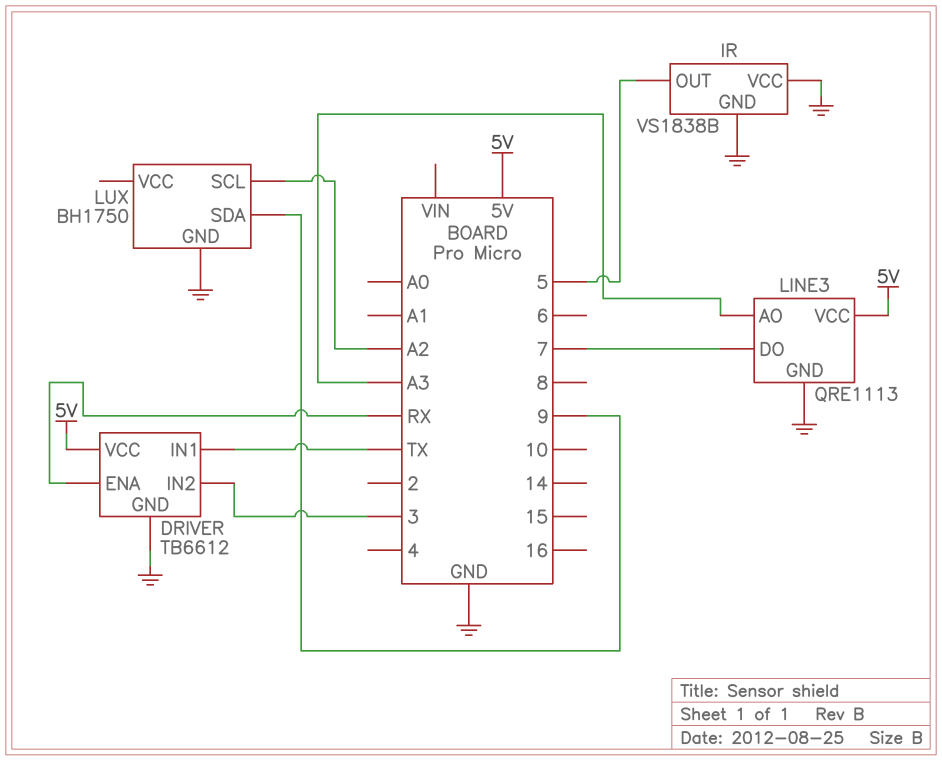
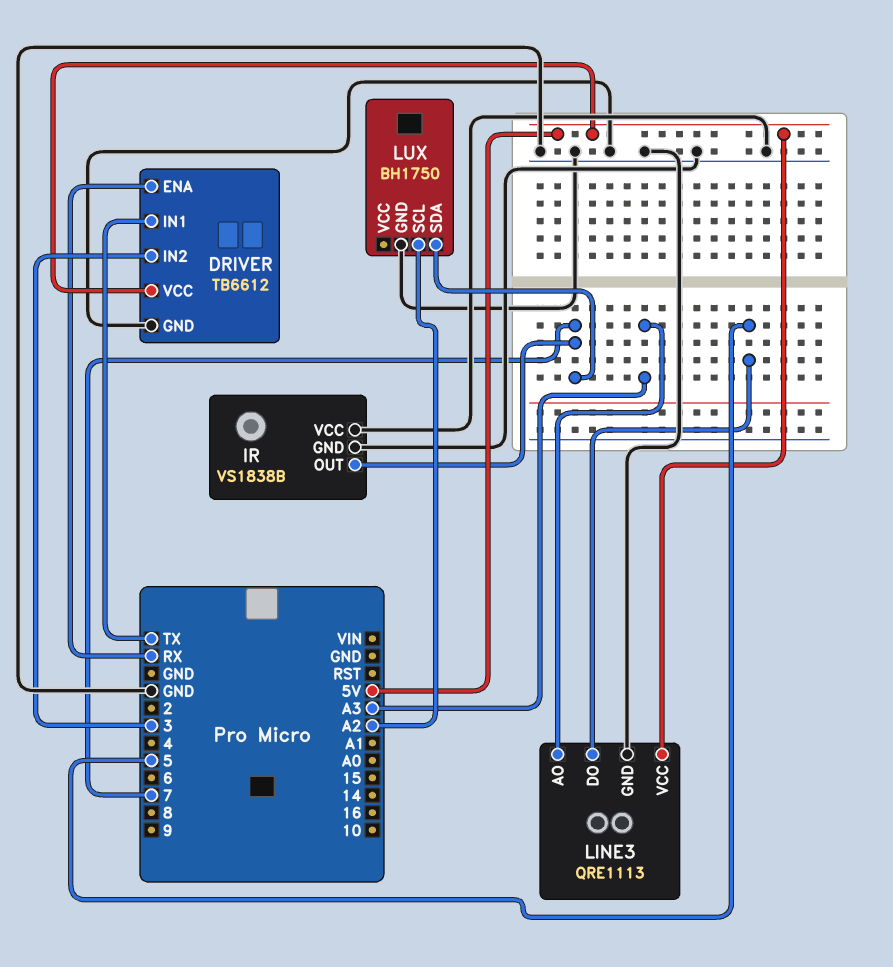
IR pin OUT: 5 -> 7
LINE3 pin DO: 7 -> 5
LUX pin SDA: 9 -> 7

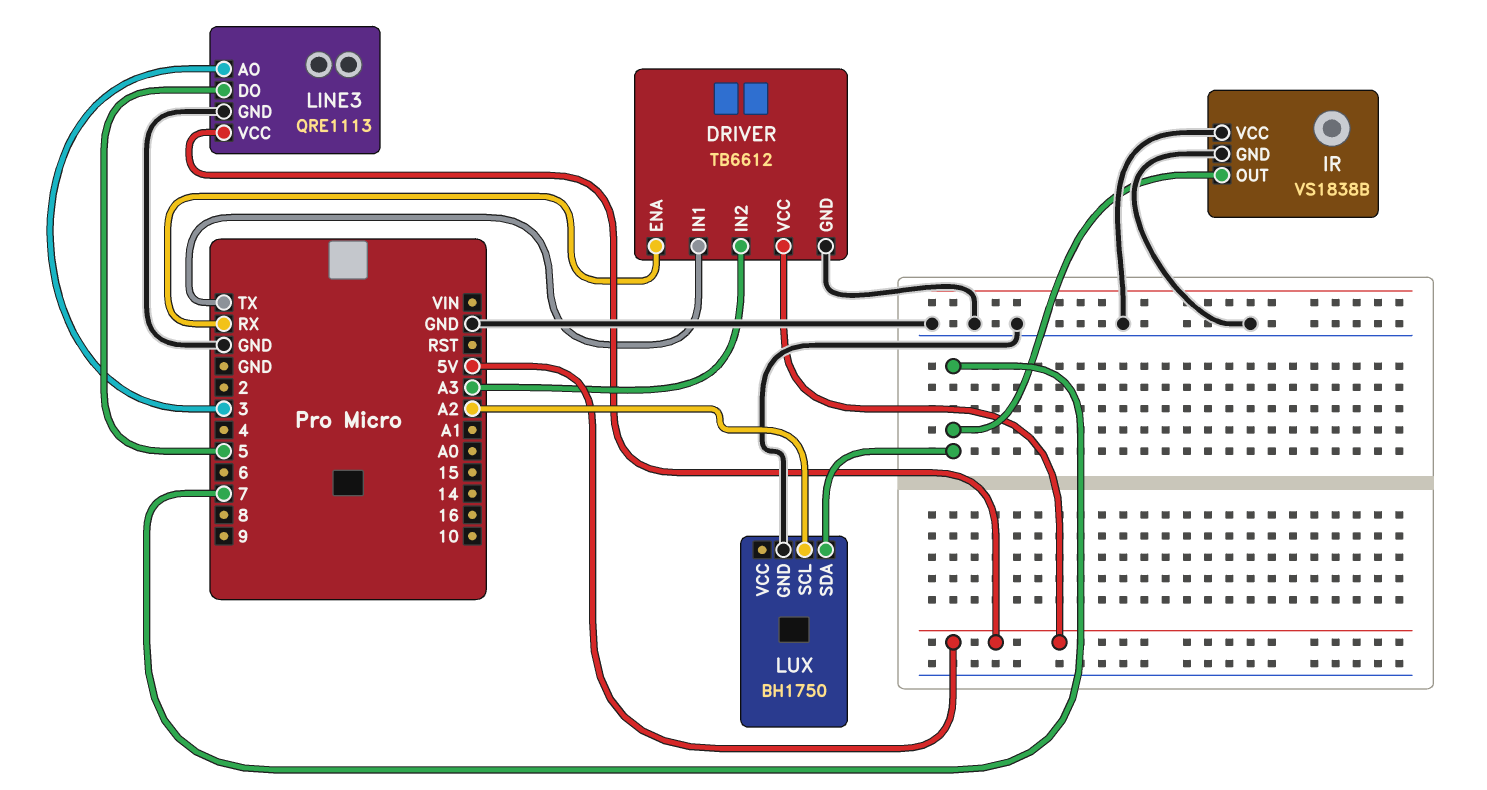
DRIVER pin IN2: 3 -> A3
LINE3 pin AO: A3 -> 3

